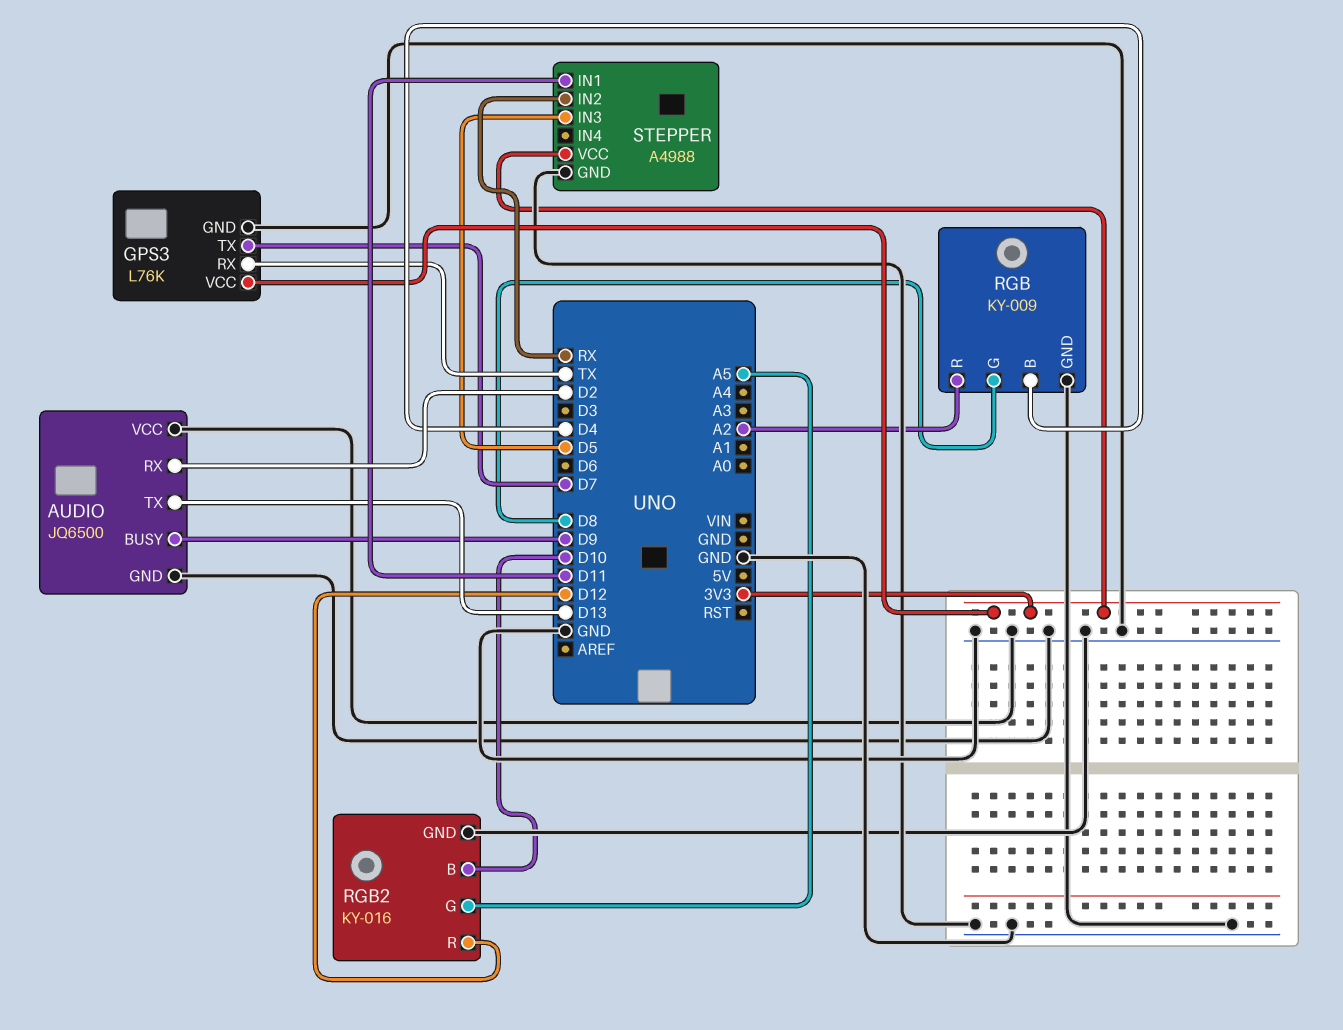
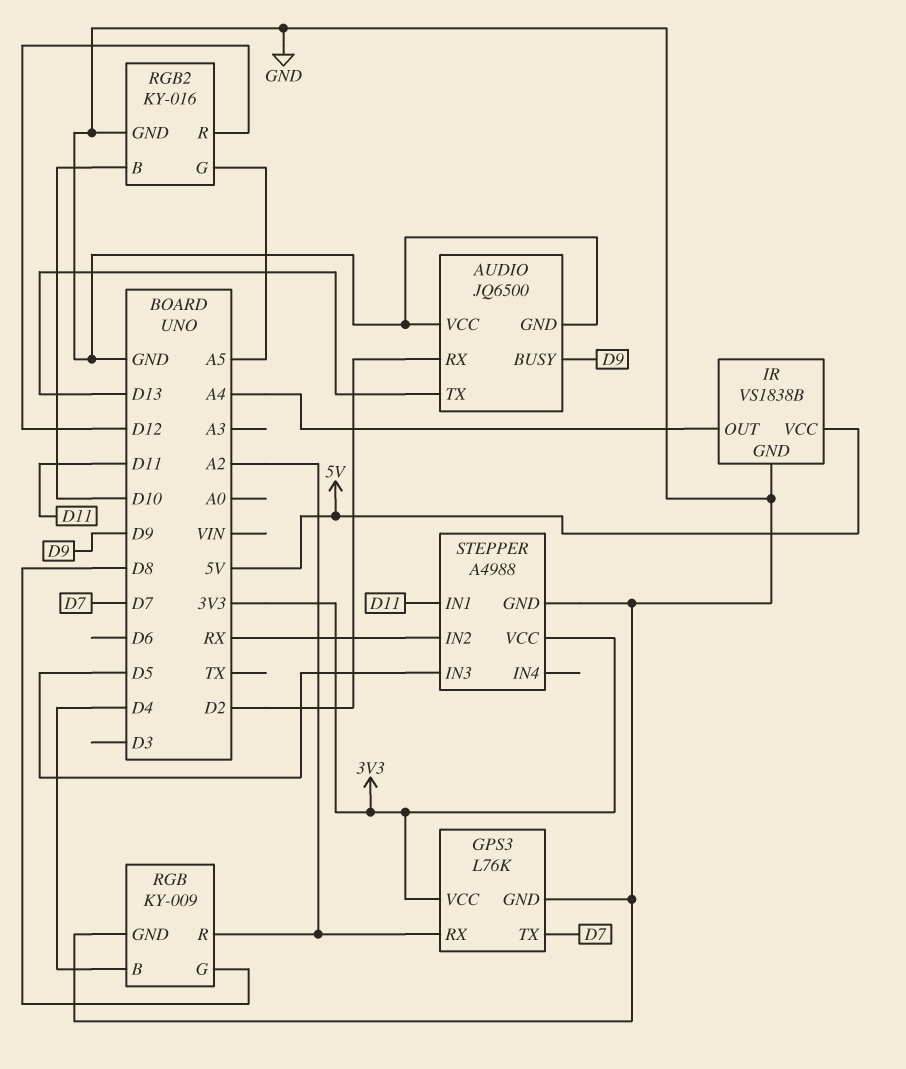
GPS3 pin RX: TX -> A2
IR: none -> VS1838B
IR pin GND: none -> GND
IR pin OUT: none -> A4
IR pin VCC: none -> 5V

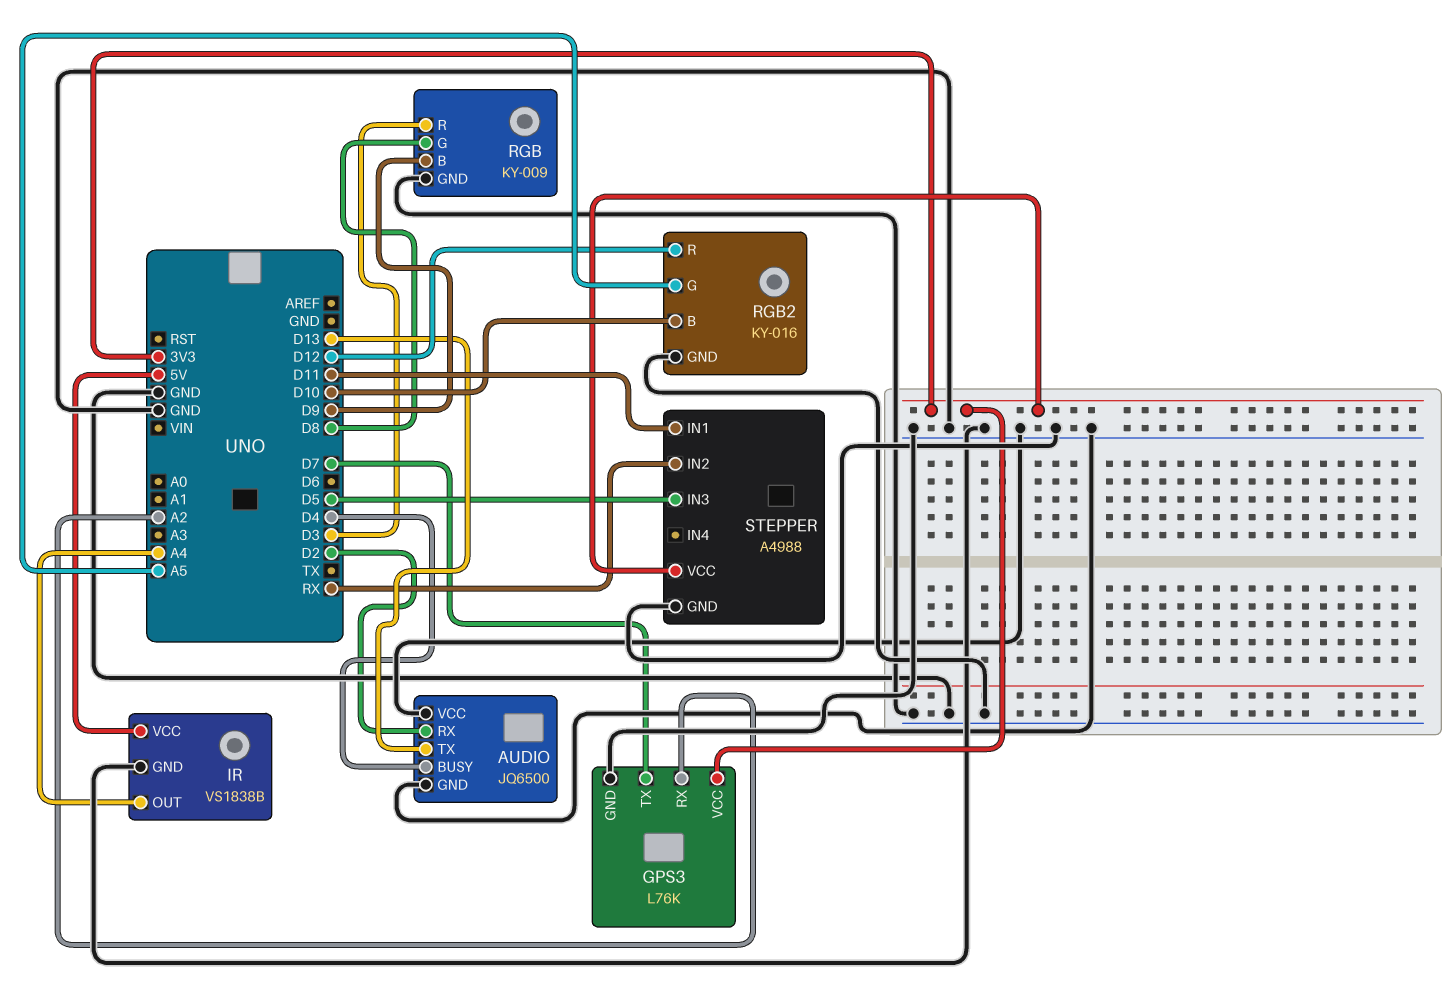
AUDIO pin BUSY: D9 -> D4
RGB pin B: D4 -> D9
RGB pin R: A2 -> D3

